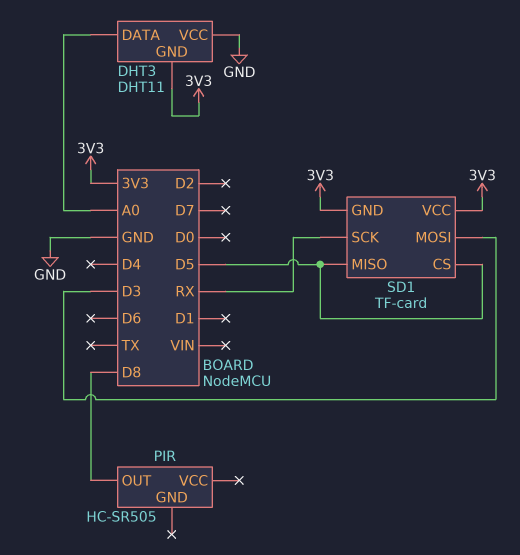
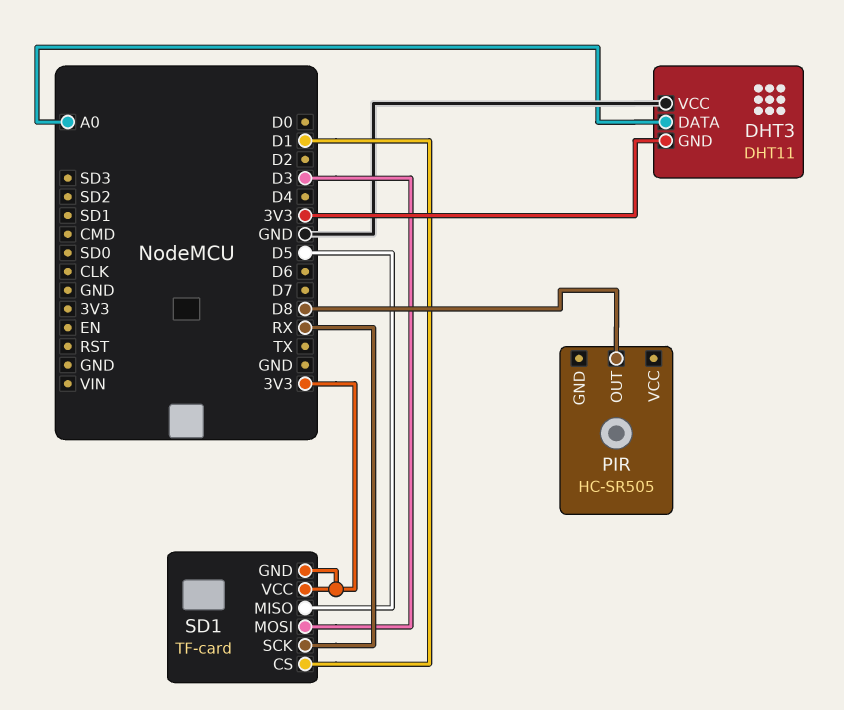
SD1 pin CS: D5 -> D1

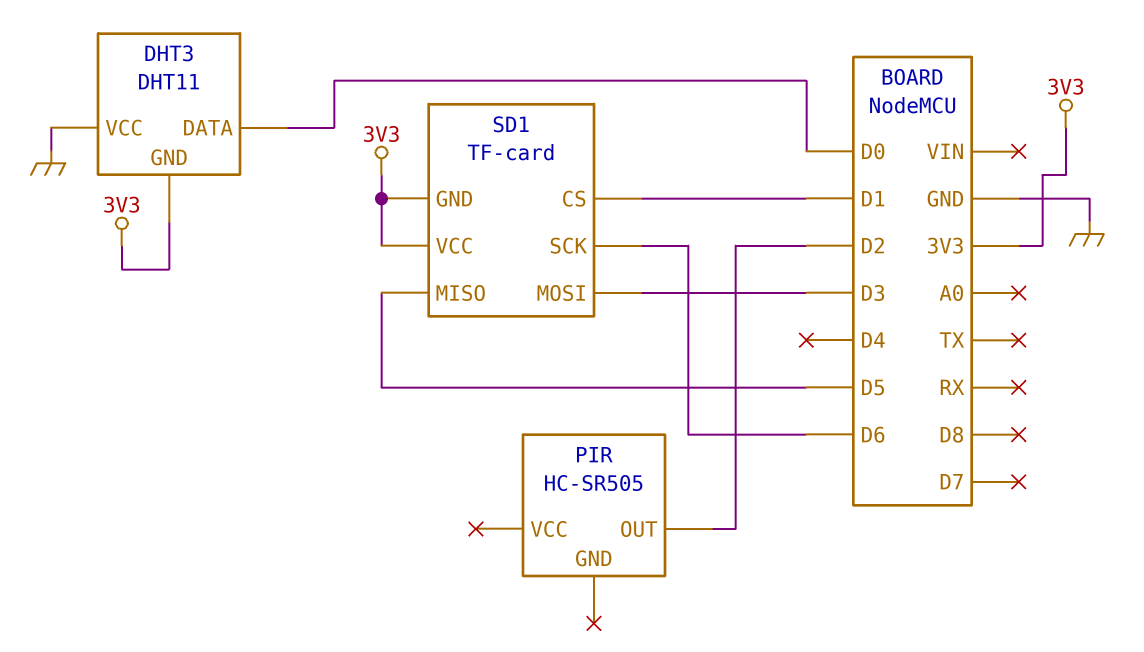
DHT3 pin DATA: A0 -> D0
PIR pin OUT: D8 -> D2
SD1 pin SCK: RX -> D6

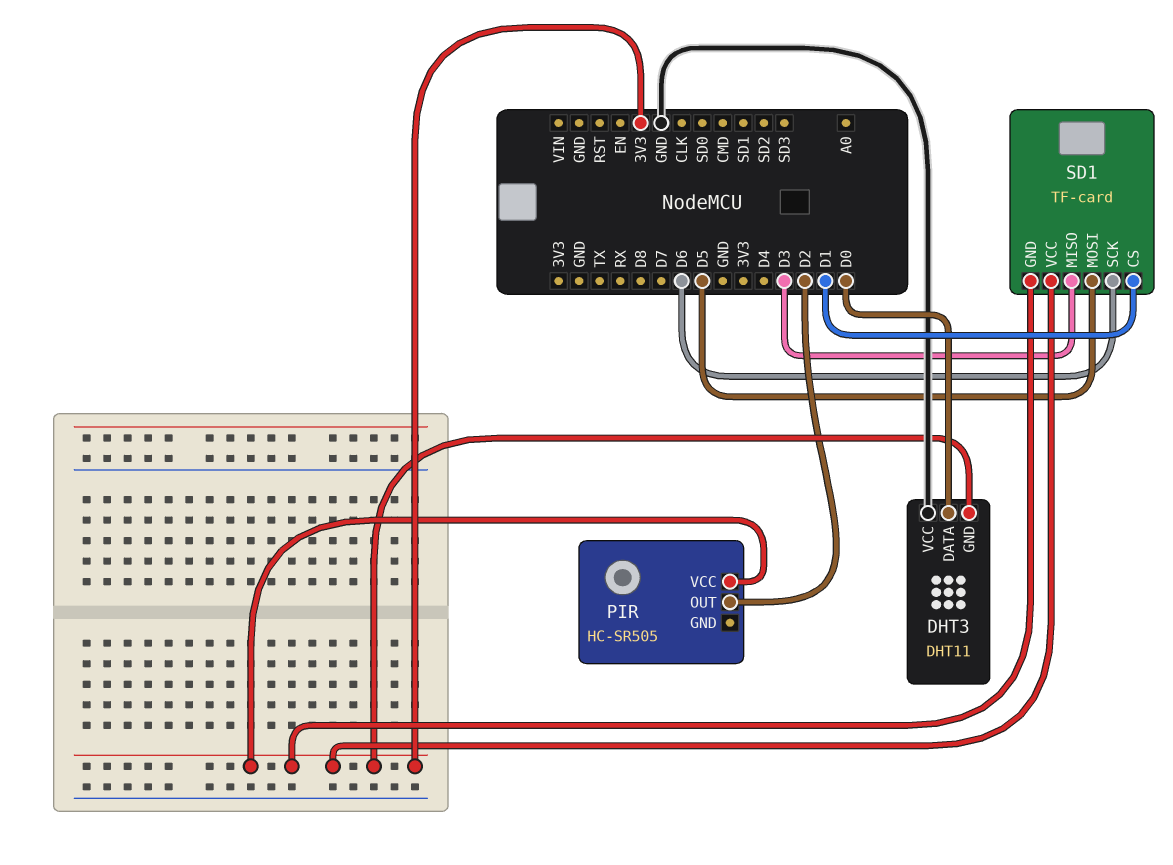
PIR pin VCC: none -> 3V3
SD1 pin MISO: D5 -> D3
SD1 pin MOSI: D3 -> D5

